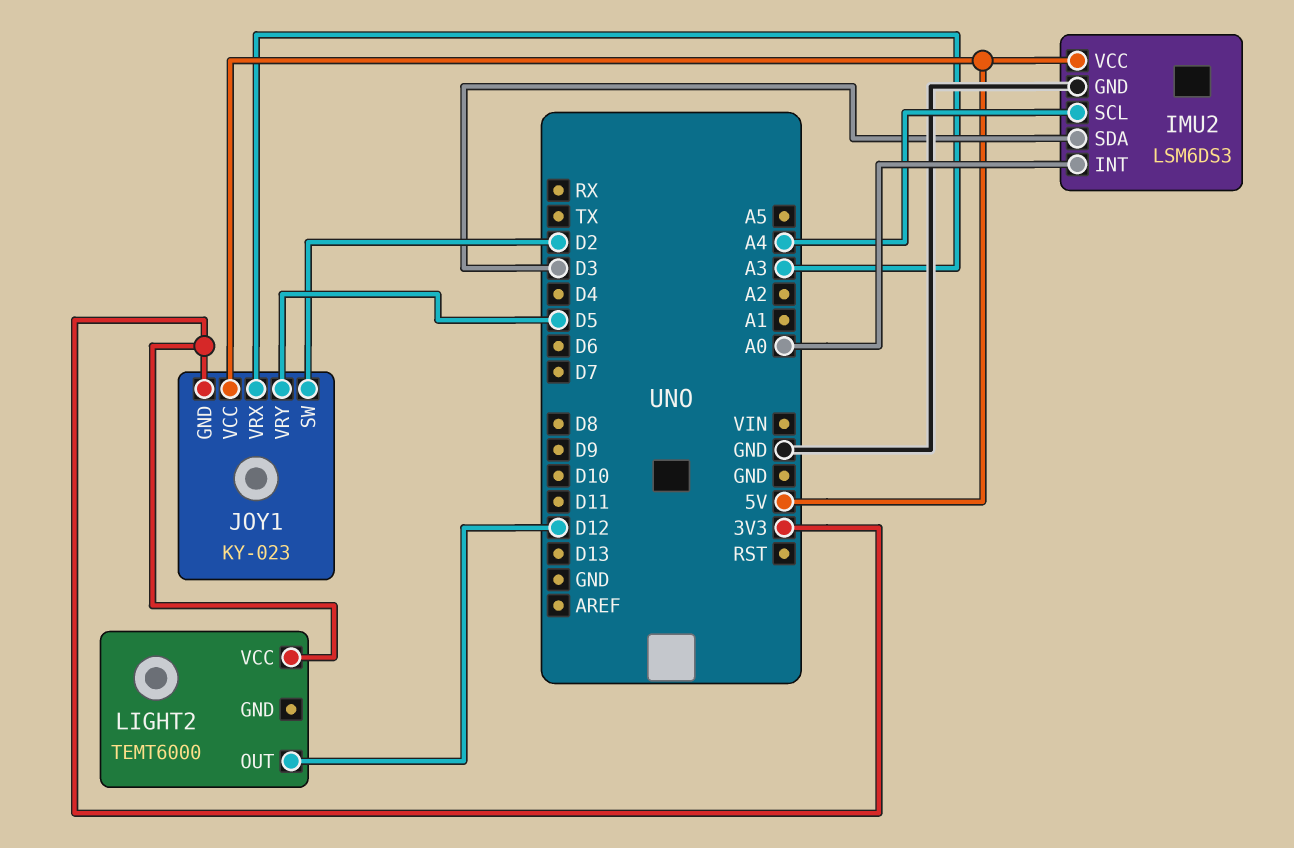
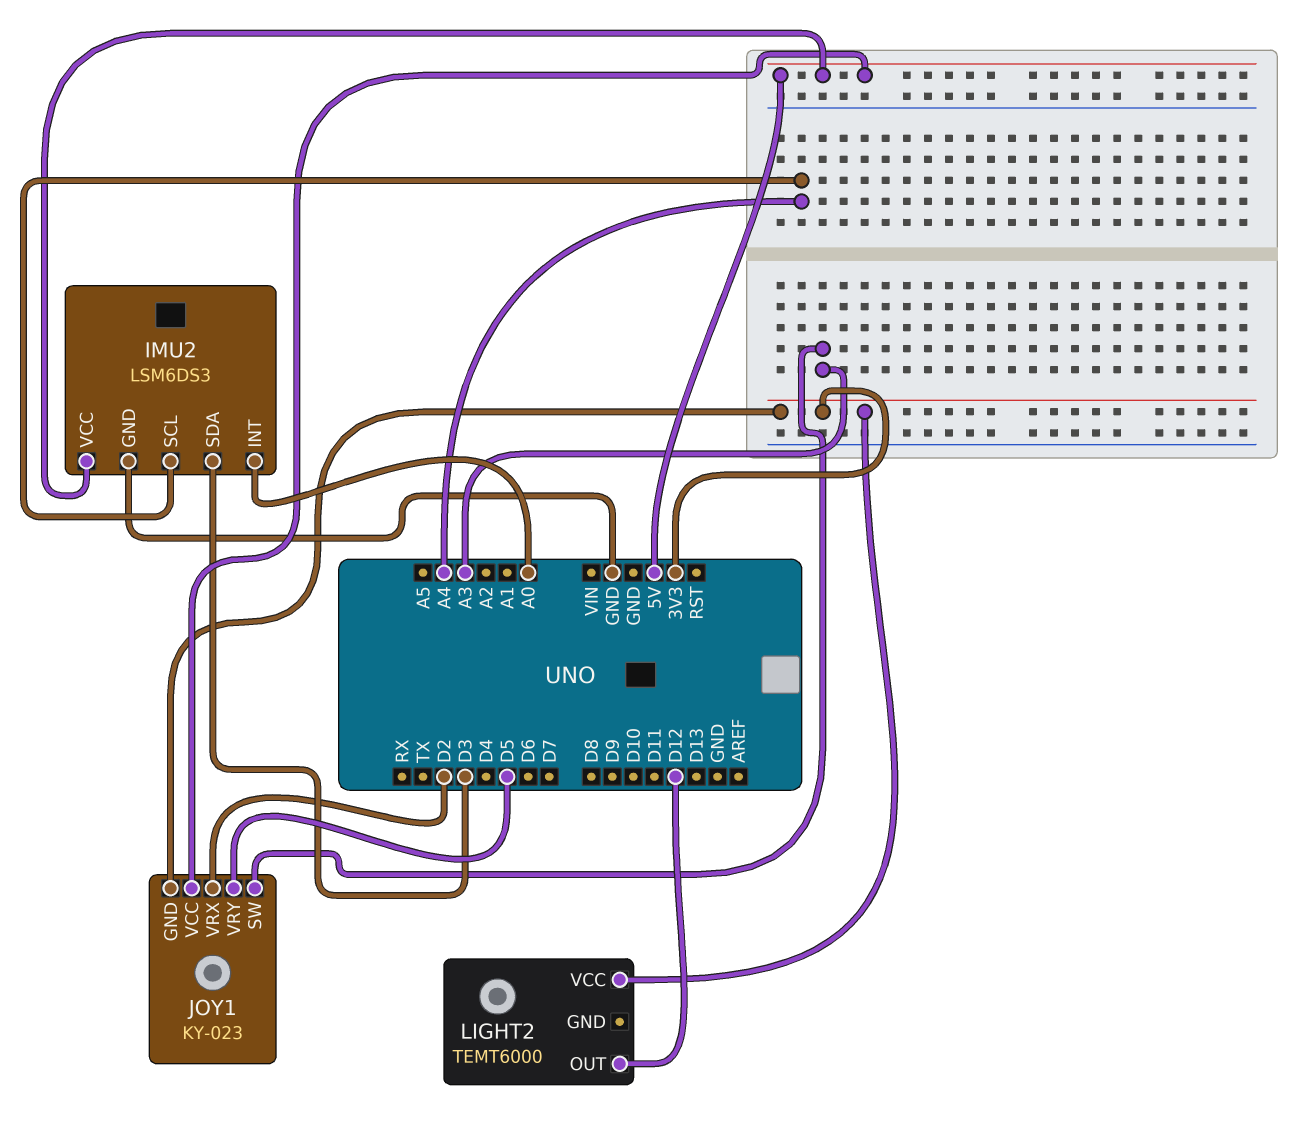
JOY1 pin SW: D2 -> A3
JOY1 pin VRX: A3 -> D2

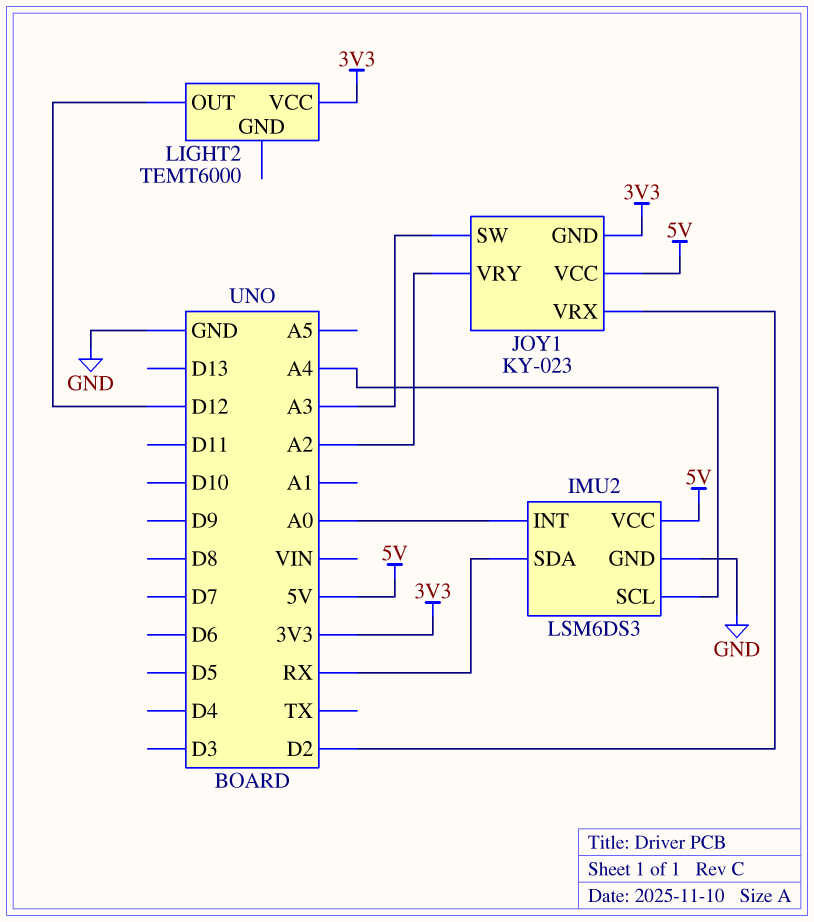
IMU2 pin SDA: D3 -> RX
JOY1 pin VRY: D5 -> A2

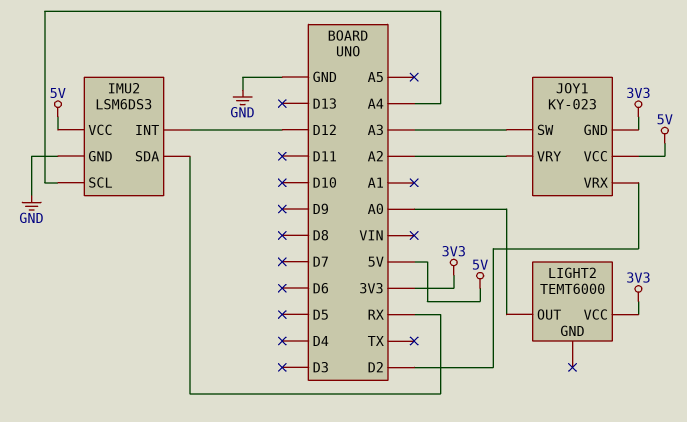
IMU2 pin INT: A0 -> D12
LIGHT2 pin OUT: D12 -> A0

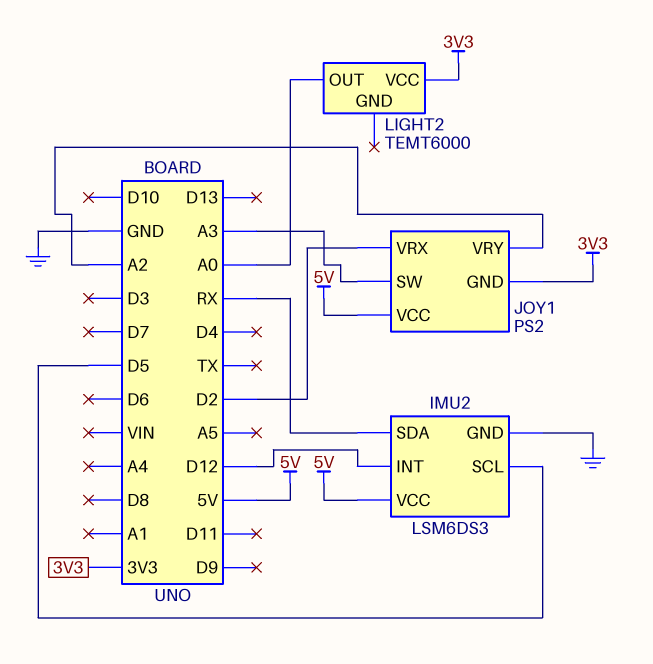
IMU2 pin SCL: A4 -> D5
JOY1: KY-023 -> PS2

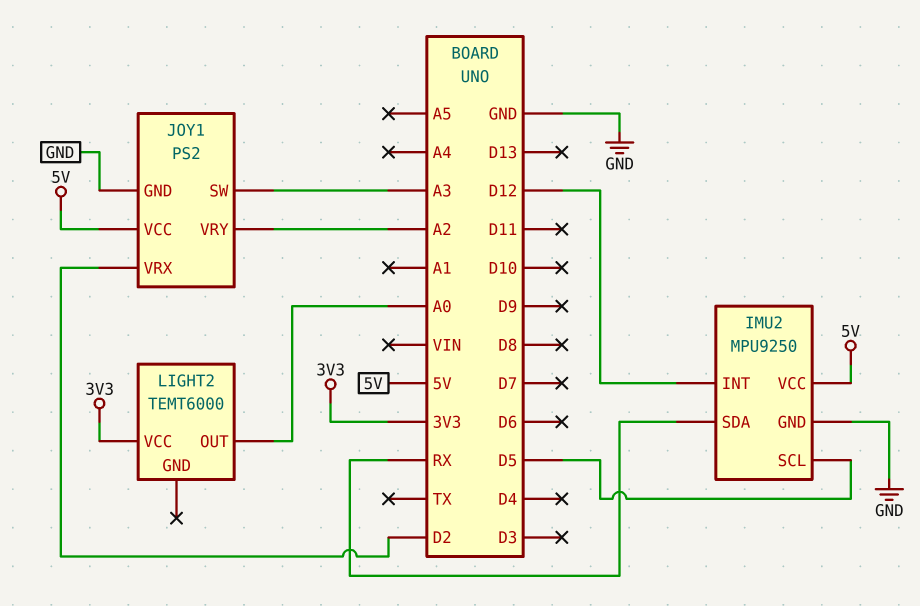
IMU2: LSM6DS3 -> MPU9250
JOY1 pin GND: 3V3 -> GND

